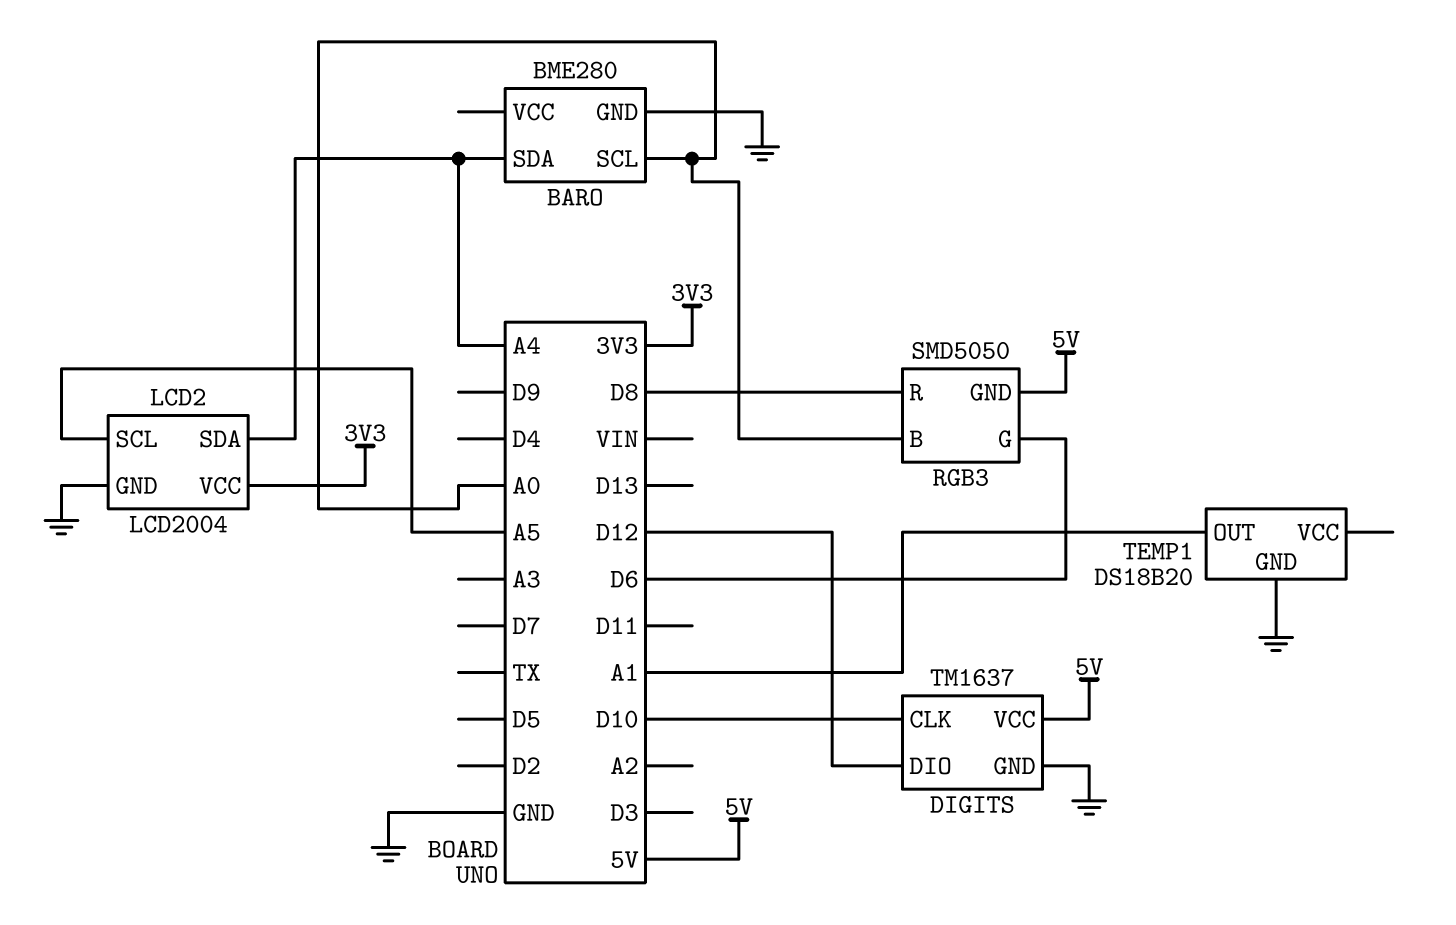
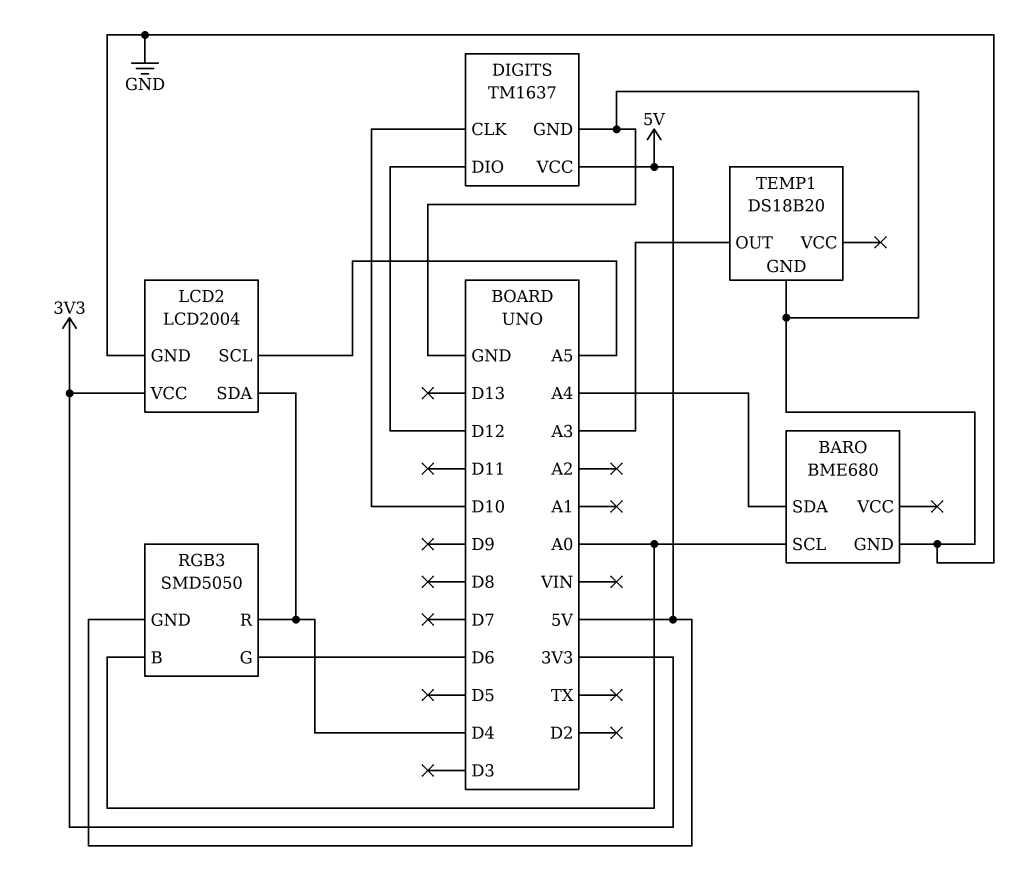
BARO: BME280 -> BME680
LCD2 pin SDA: A4 -> D4
RGB3 pin R: D8 -> D4
TEMP1 pin OUT: A1 -> A3

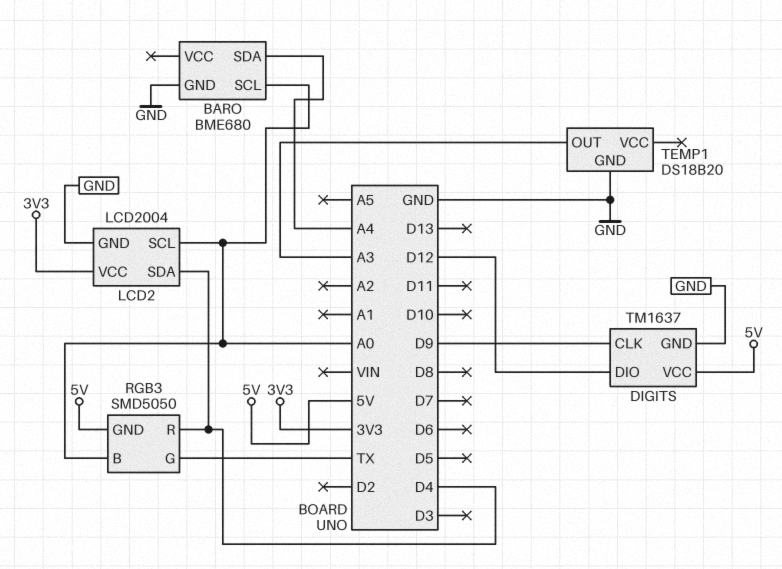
DIGITS pin CLK: D10 -> D9
LCD2 pin SCL: A5 -> A0
RGB3 pin G: D6 -> TX

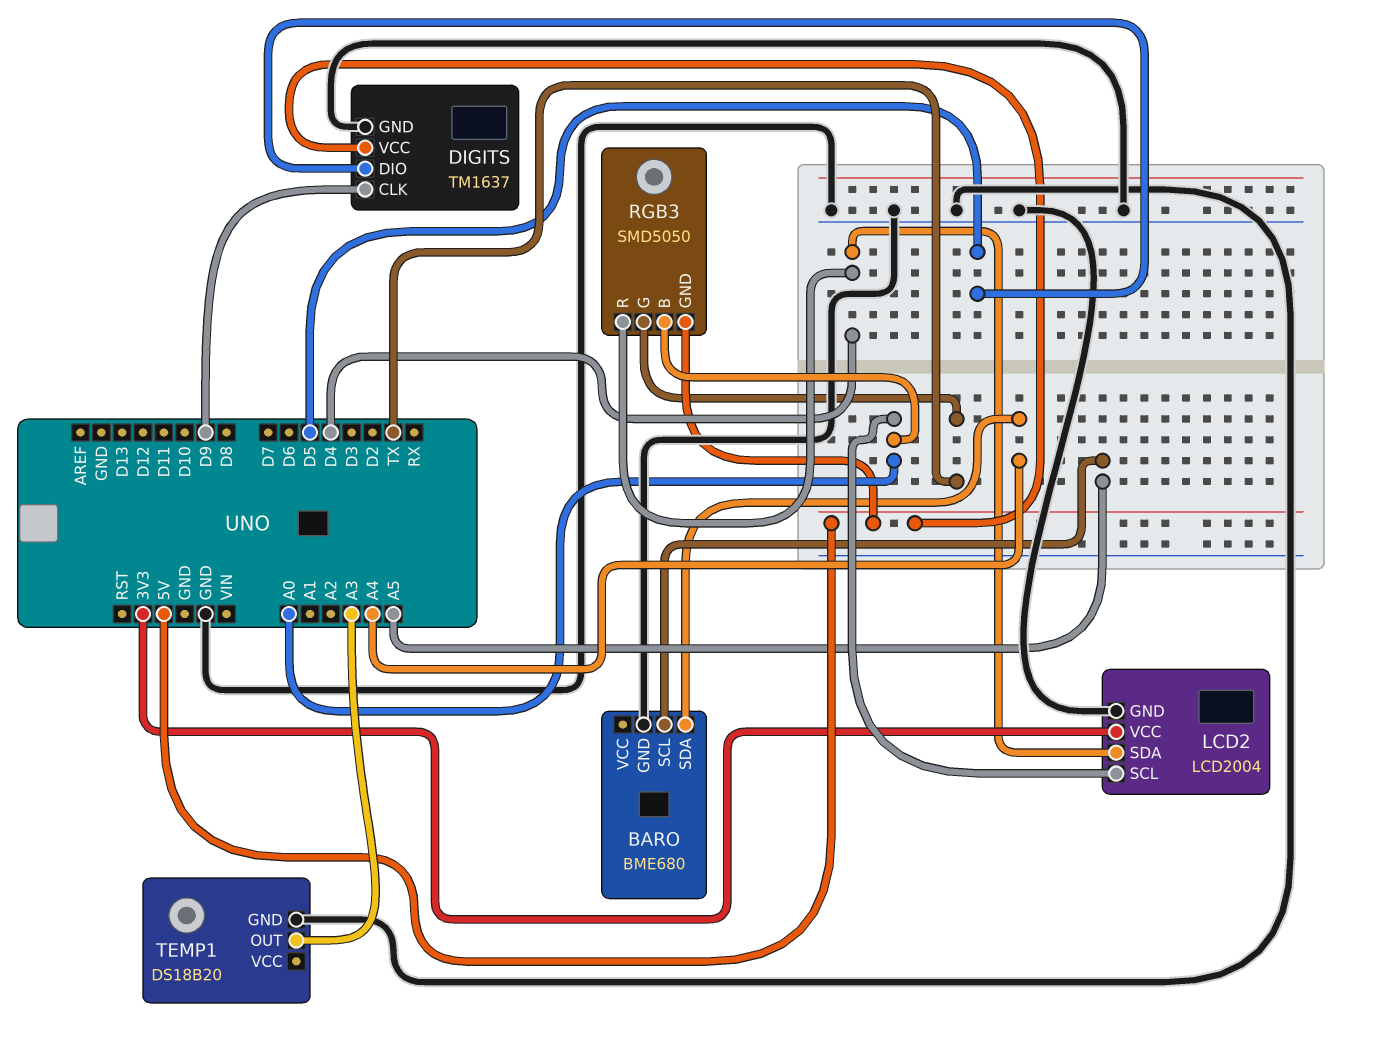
BARO pin SCL: A0 -> A5
DIGITS pin DIO: D12 -> D5

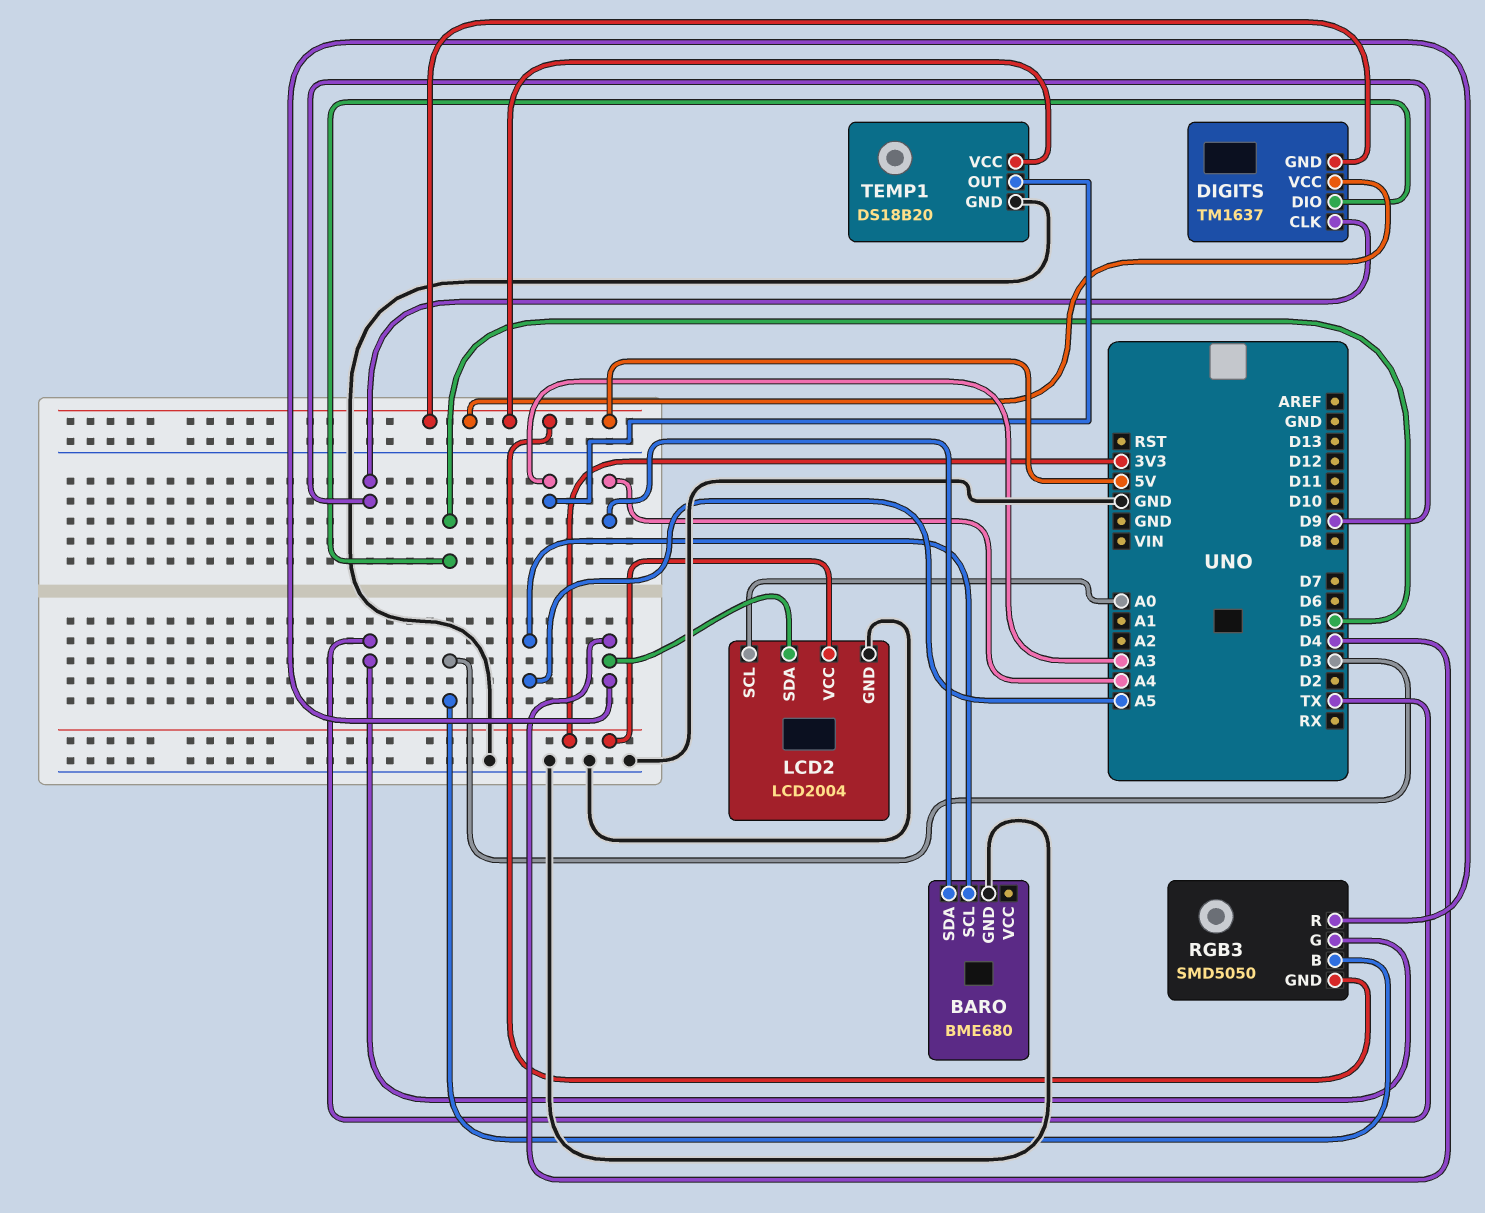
DIGITS pin GND: GND -> 5V
RGB3 pin B: A0 -> D3
TEMP1 pin VCC: none -> 5V

